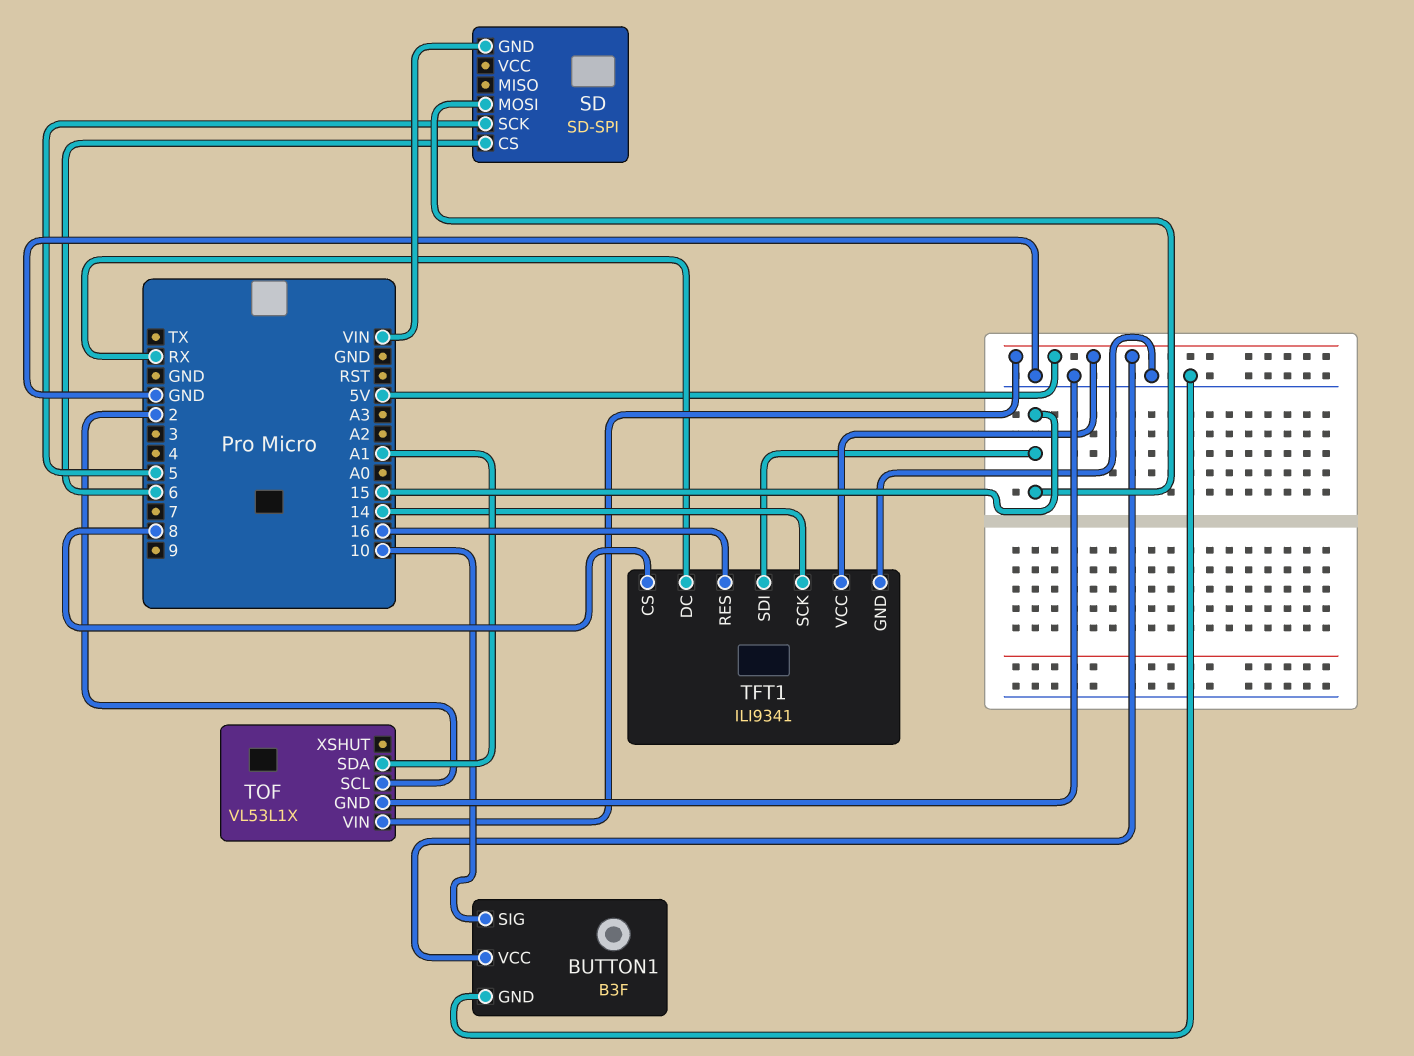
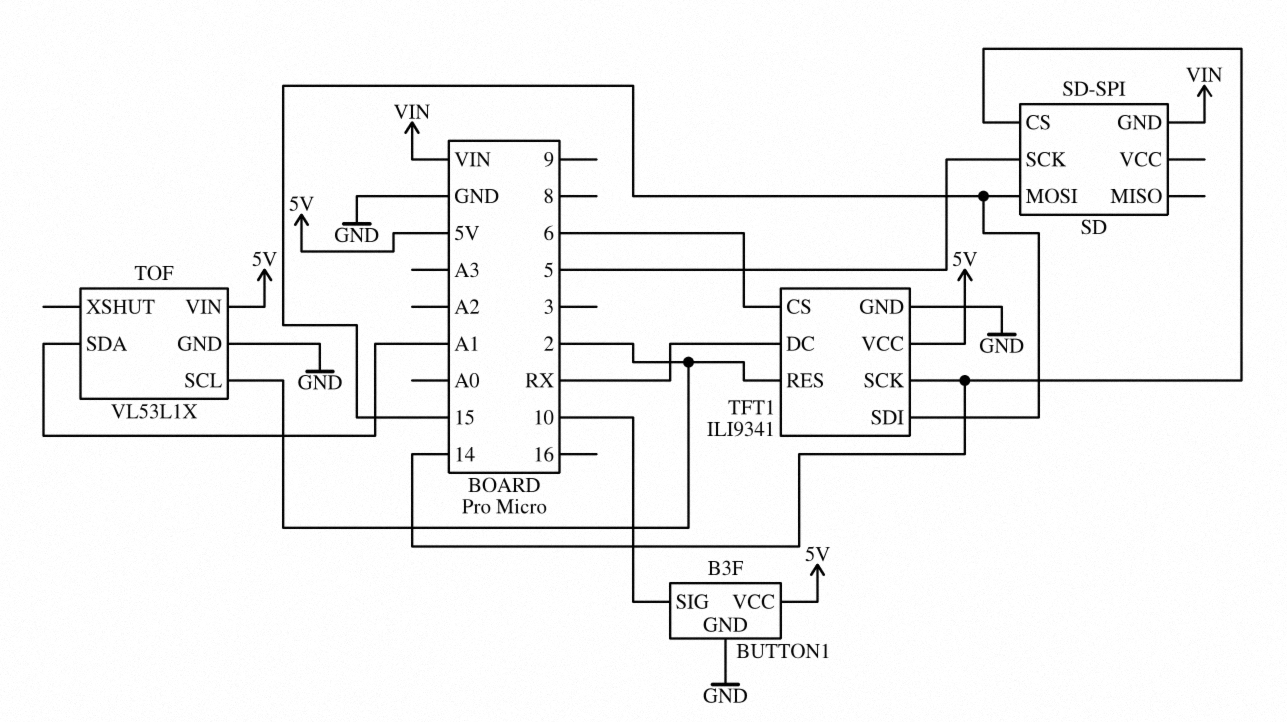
SD pin CS: 6 -> 14
TFT1 pin CS: 8 -> 6
TFT1 pin RES: 16 -> 2

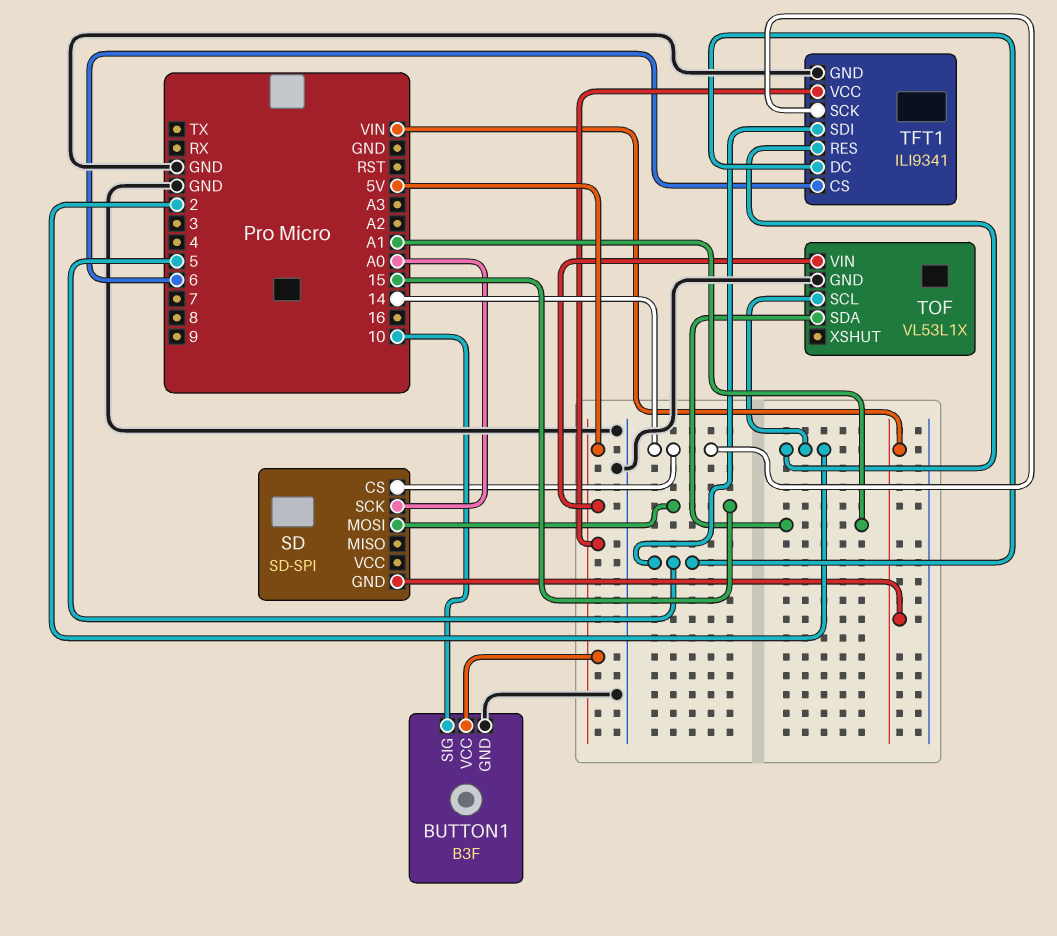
SD pin SCK: 5 -> A0
TFT1 pin DC: RX -> 5
TFT1 pin SDI: 15 -> 5

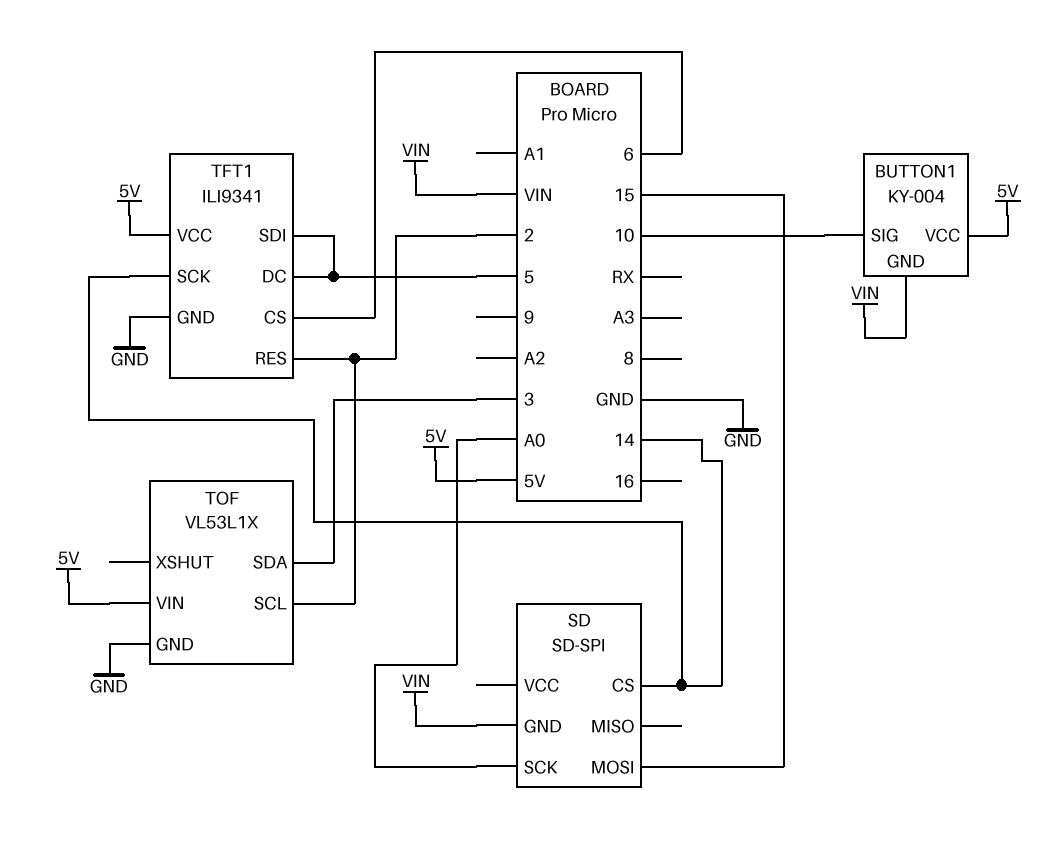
BUTTON1: B3F -> KY-004
BUTTON1 pin GND: GND -> VIN
TOF pin SDA: A1 -> 3

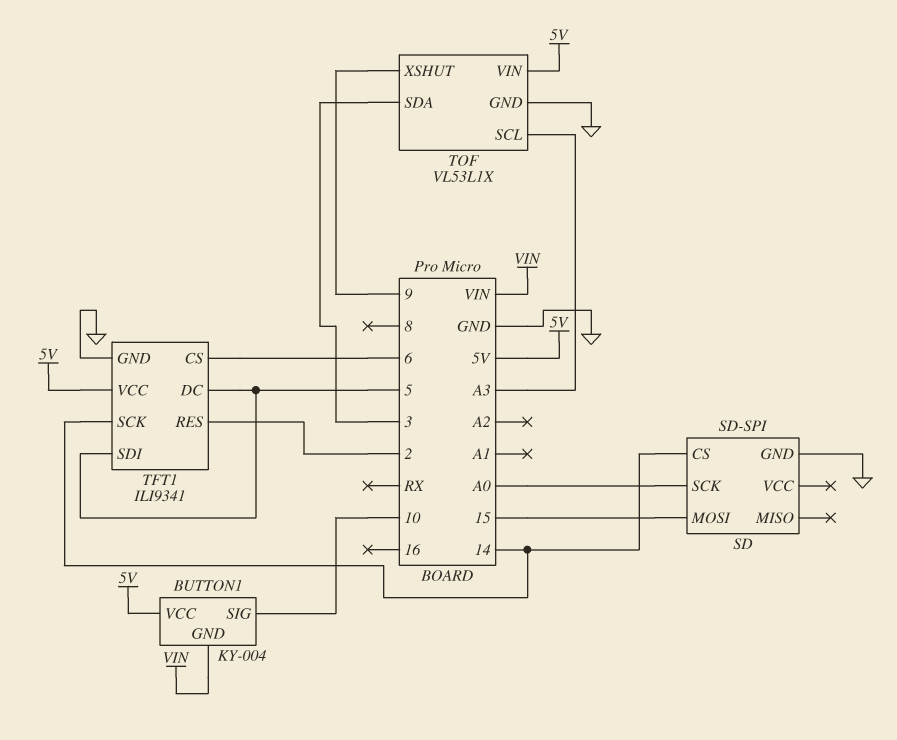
SD pin GND: VIN -> GND
TOF pin SCL: 2 -> A3
TOF pin XSHUT: none -> 9

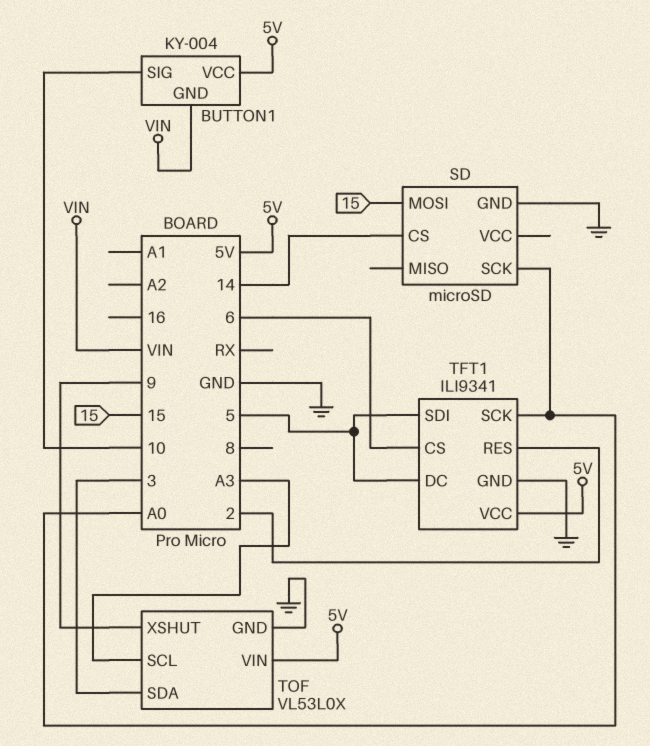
SD: SD-SPI -> microSD
TFT1 pin SCK: 14 -> A0
TOF: VL53L1X -> VL53L0X

